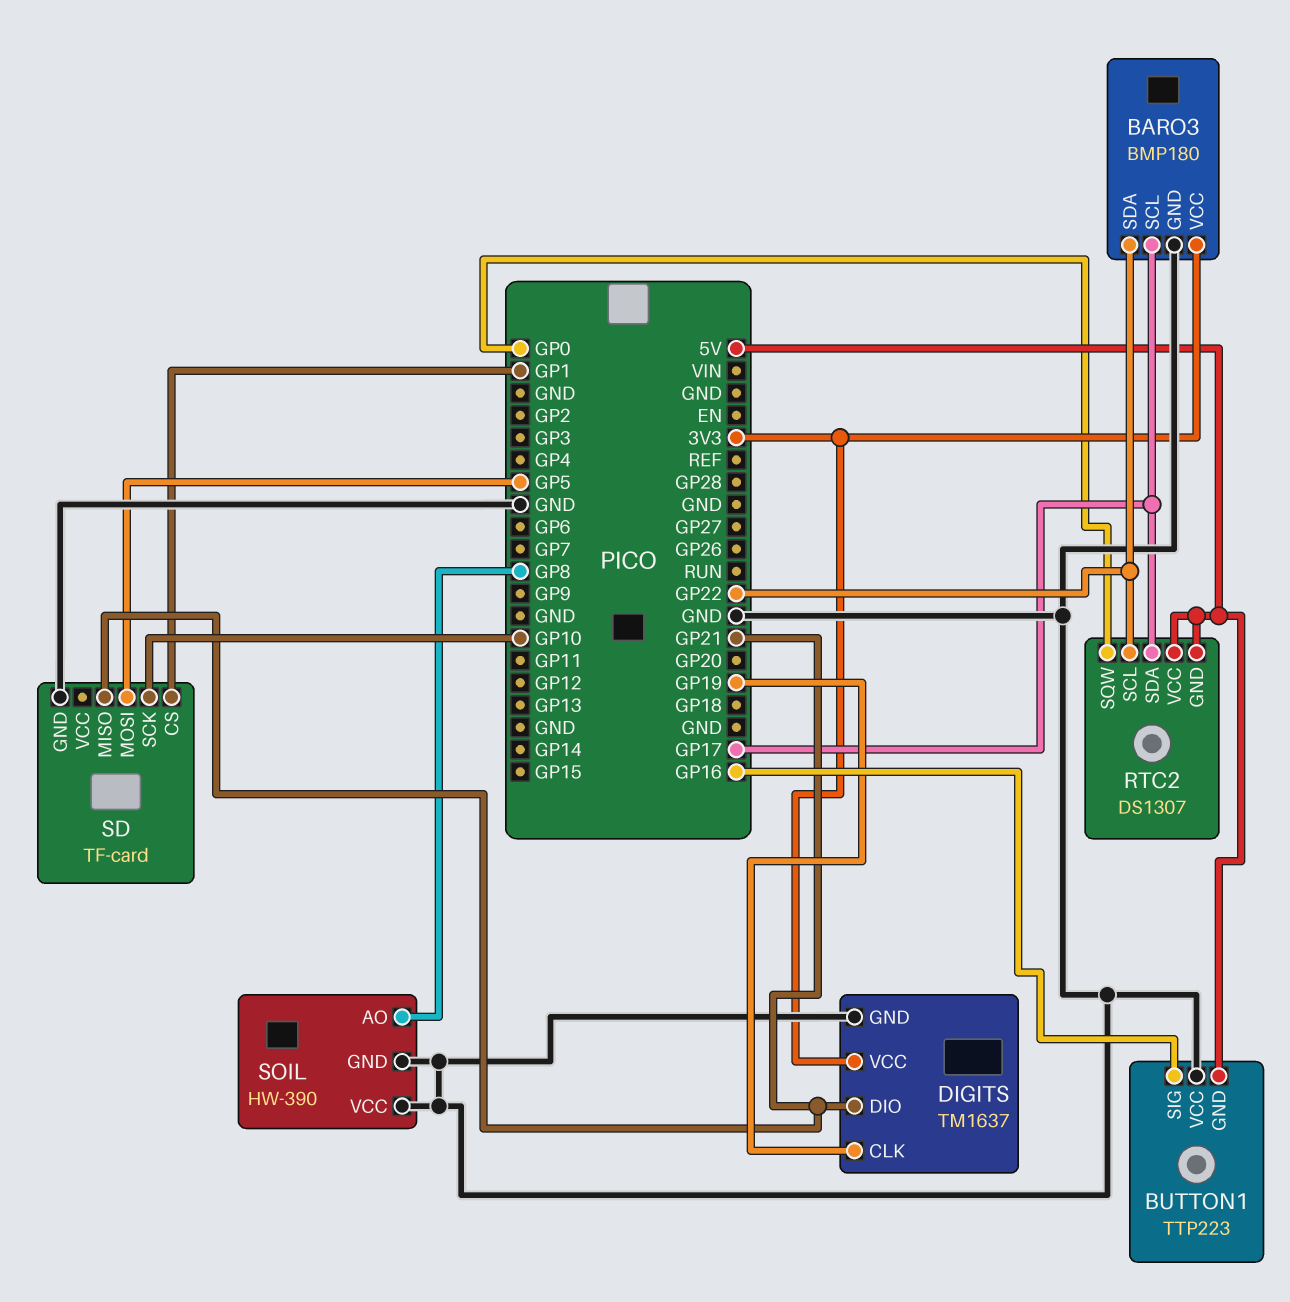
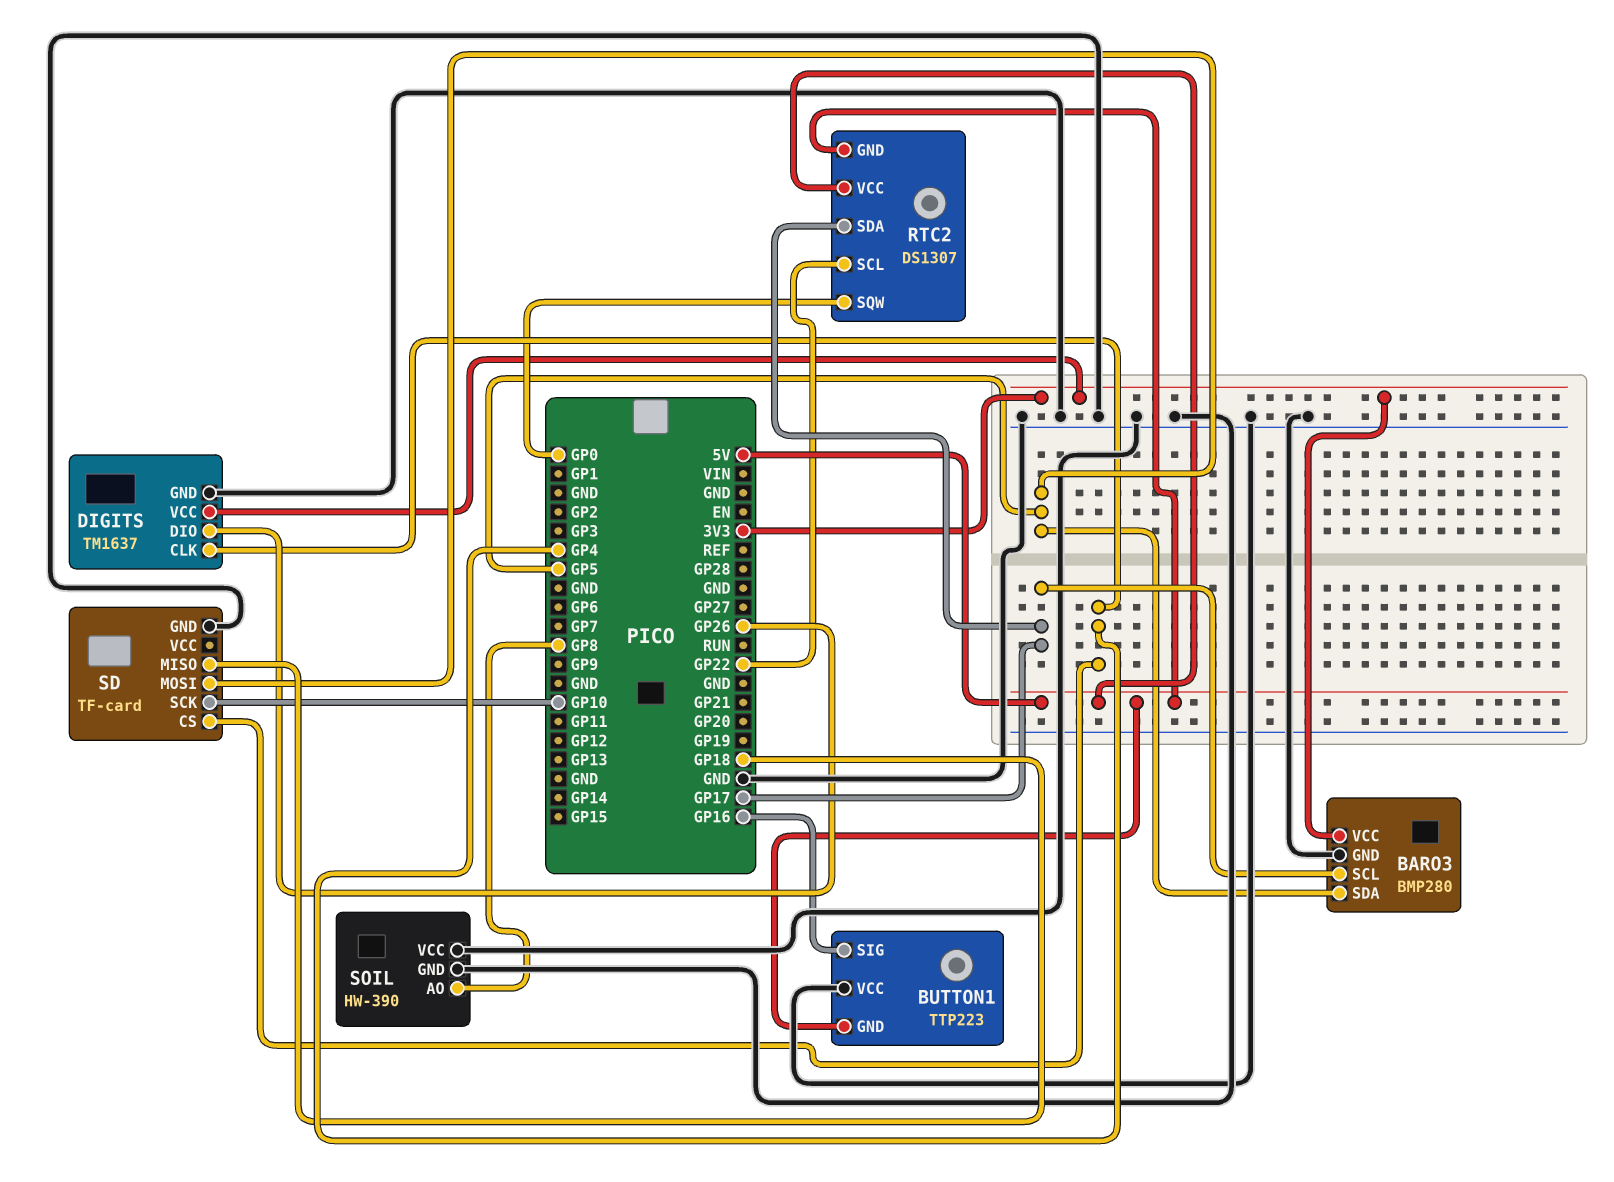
BARO3: BMP180 -> BMP280
BARO3 pin SDA: GP22 -> GP5
DIGITS pin CLK: GP19 -> GP4
DIGITS pin DIO: GP21 -> GP26
SD pin CS: GP1 -> GP4
SD pin MISO: GP21 -> GP18

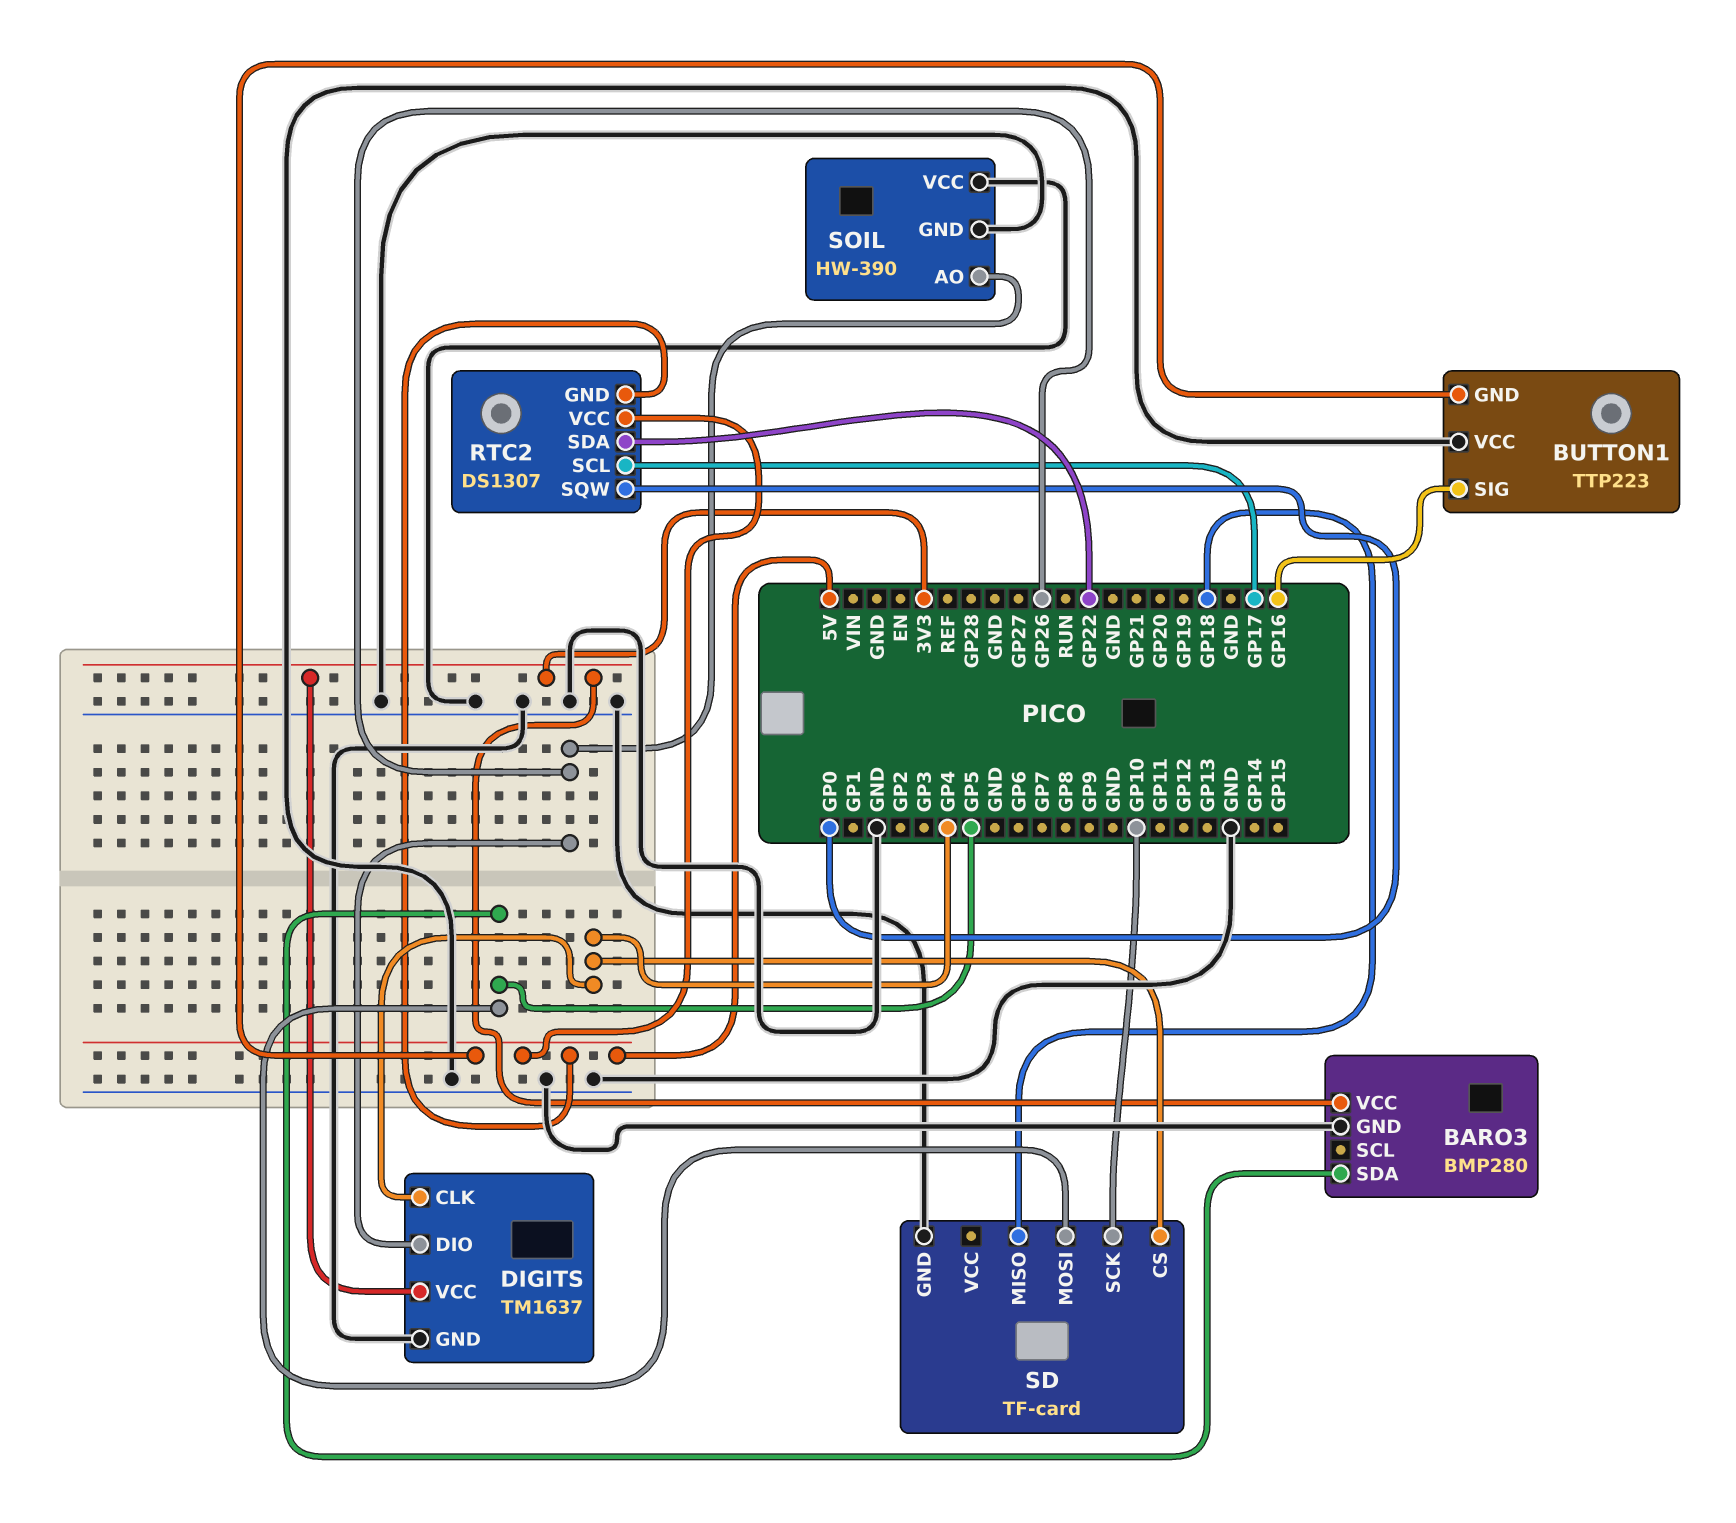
BARO3 pin SCL: GP17 -> none
RTC2 pin SCL: GP22 -> GP17
RTC2 pin SDA: GP17 -> GP22
SOIL pin AO: GP8 -> GP26

